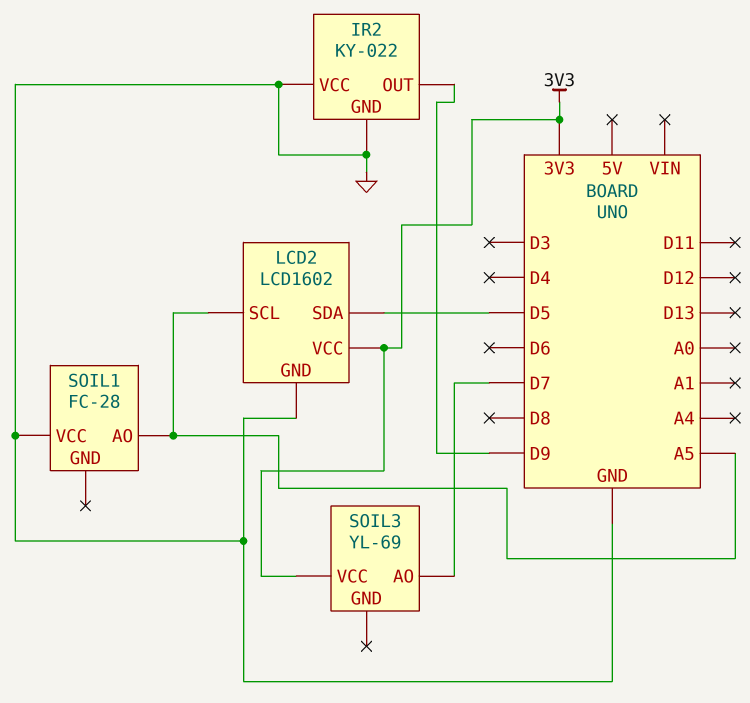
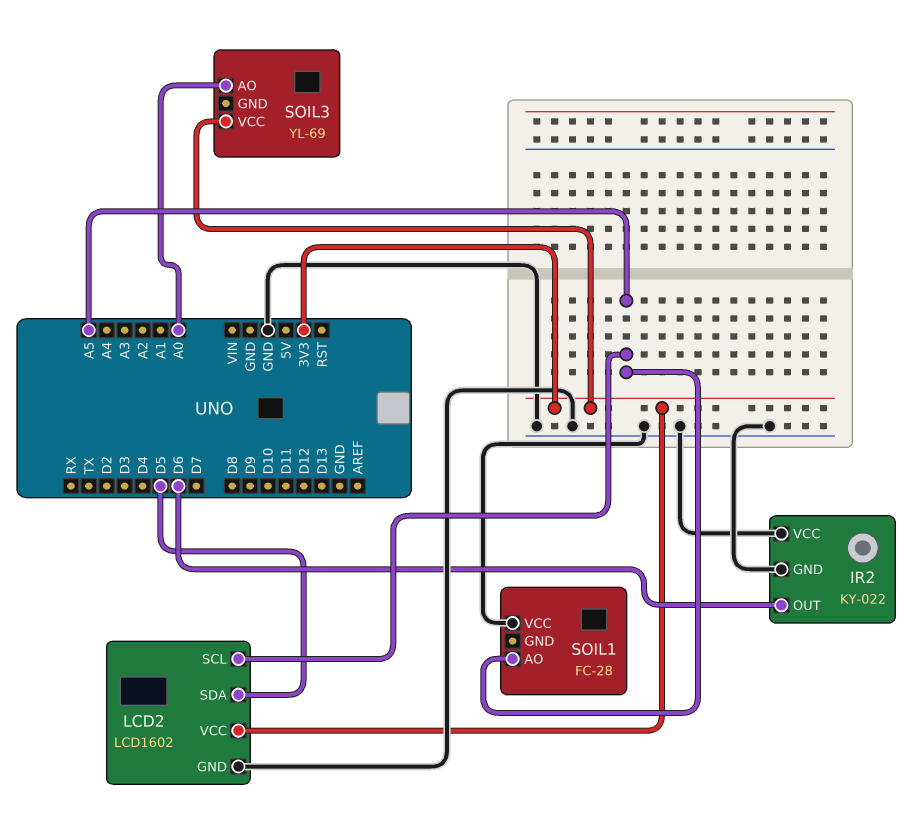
IR2 pin OUT: D9 -> D6
SOIL3 pin AO: D7 -> A0

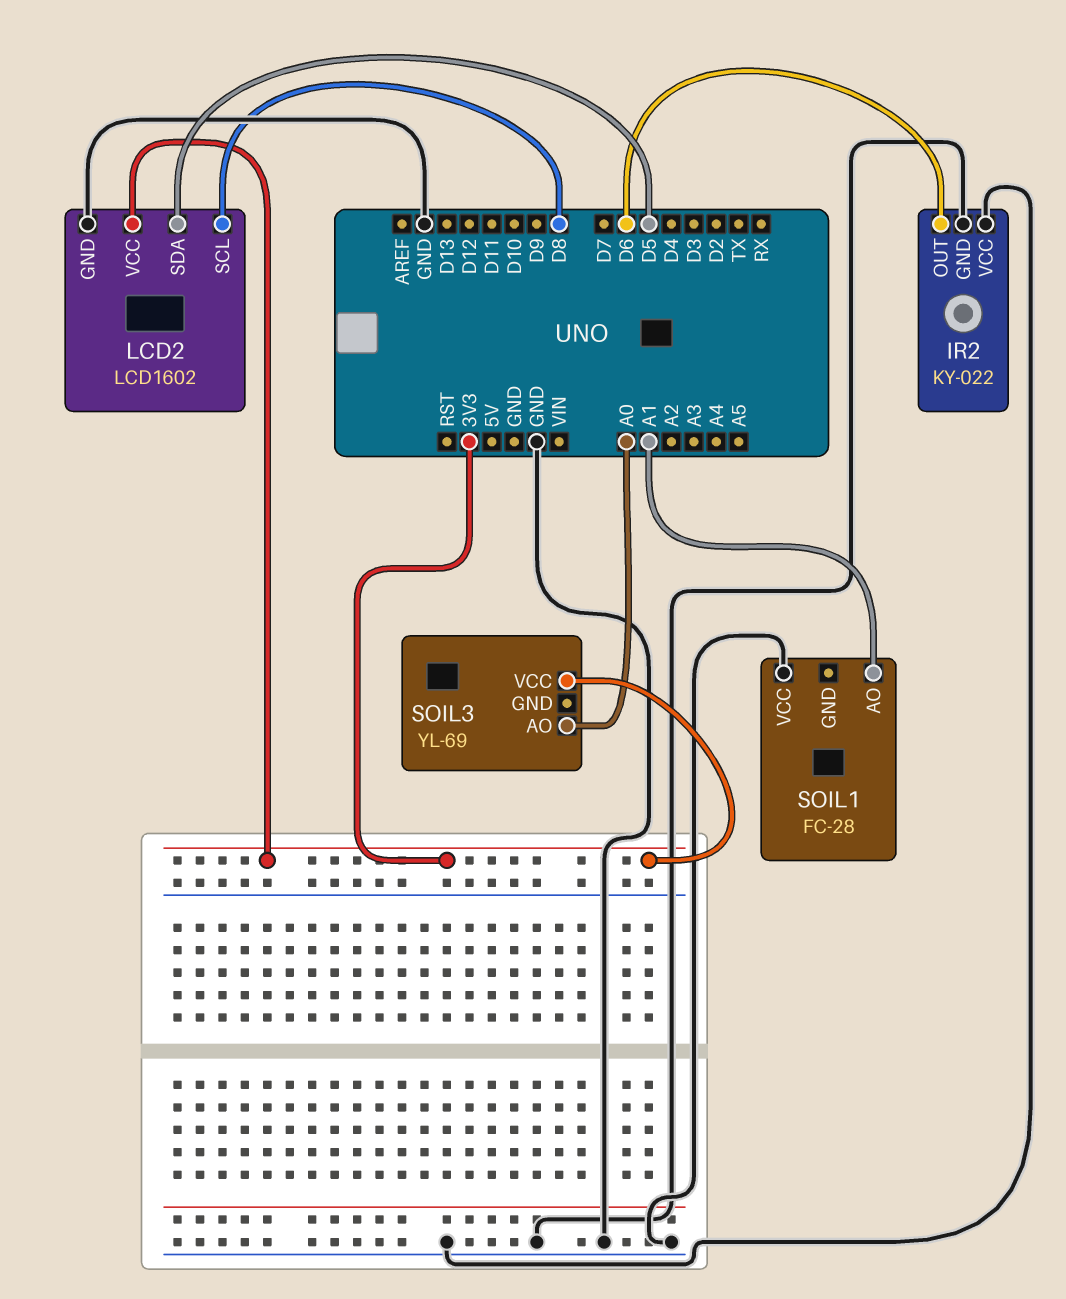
LCD2 pin SCL: A5 -> D8
SOIL1 pin AO: A5 -> A1

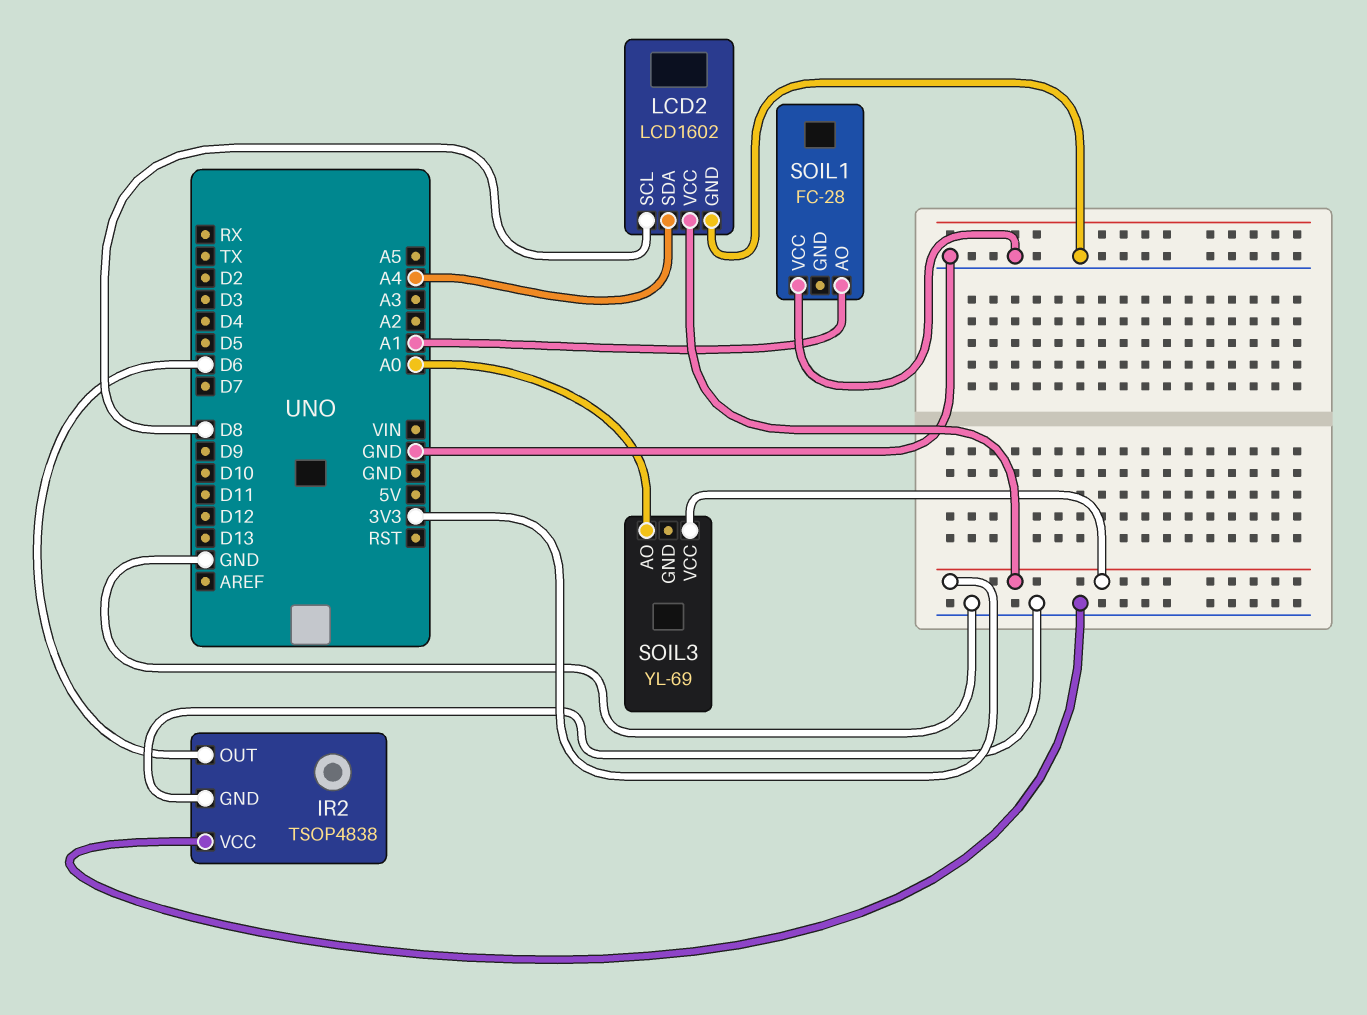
IR2: KY-022 -> TSOP4838
LCD2 pin SDA: D5 -> A4

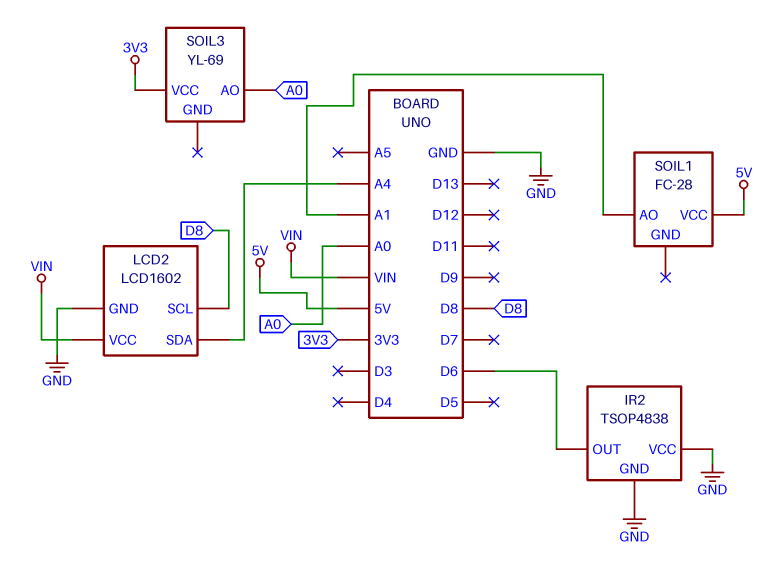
LCD2 pin VCC: 3V3 -> VIN
SOIL1 pin VCC: GND -> 5V

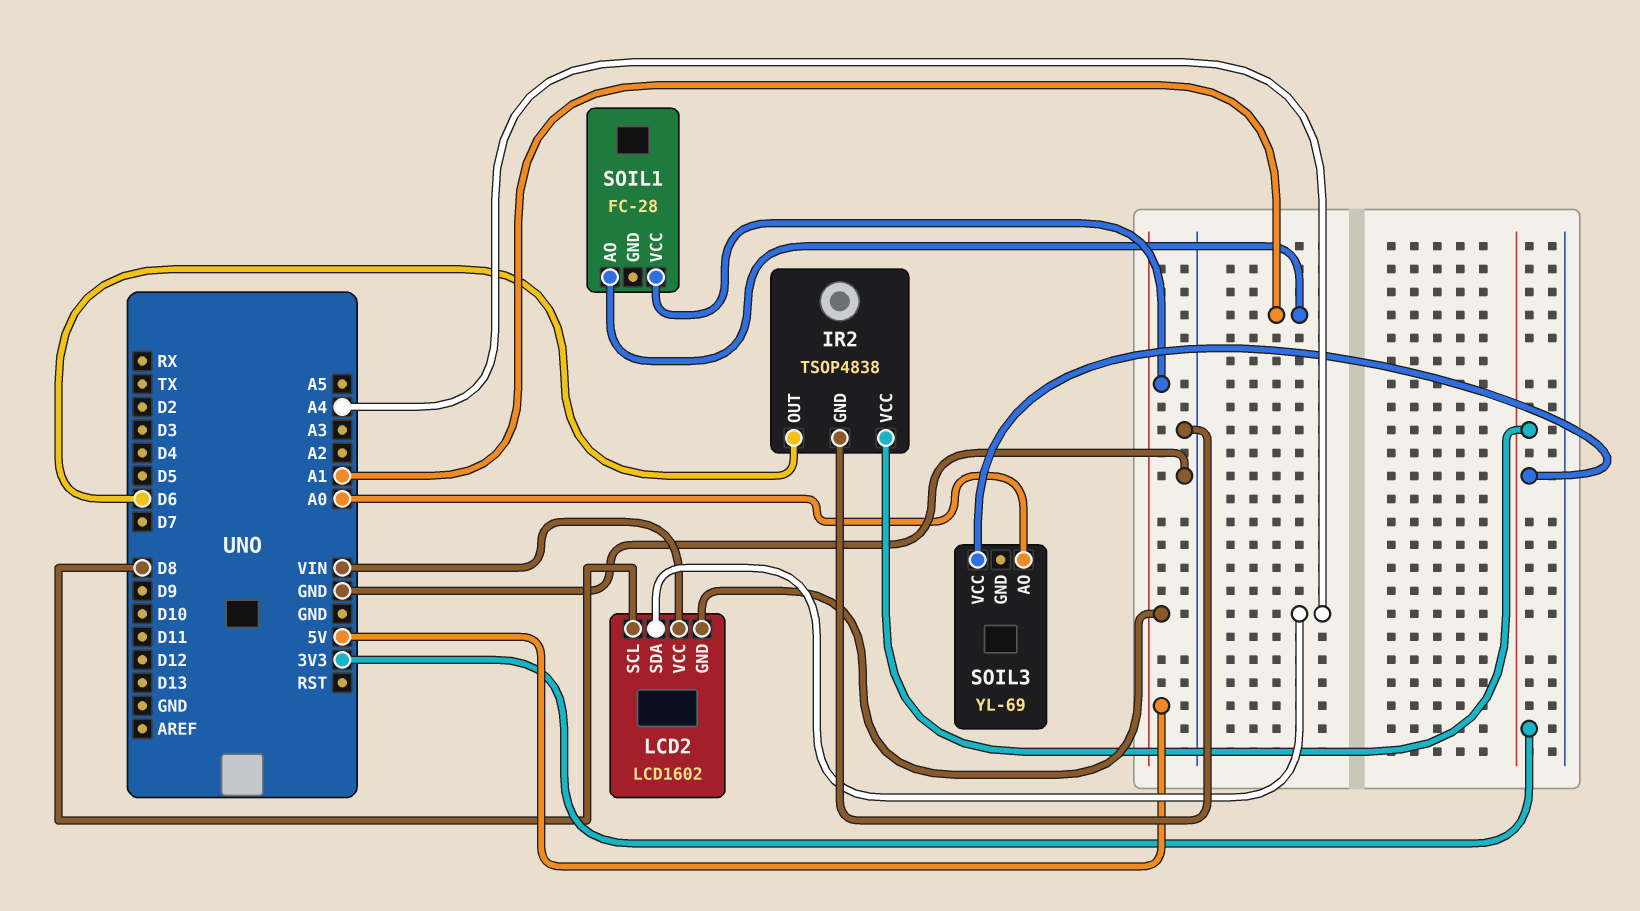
IR2 pin VCC: GND -> 3V3
LCD2 pin GND: GND -> 5V

